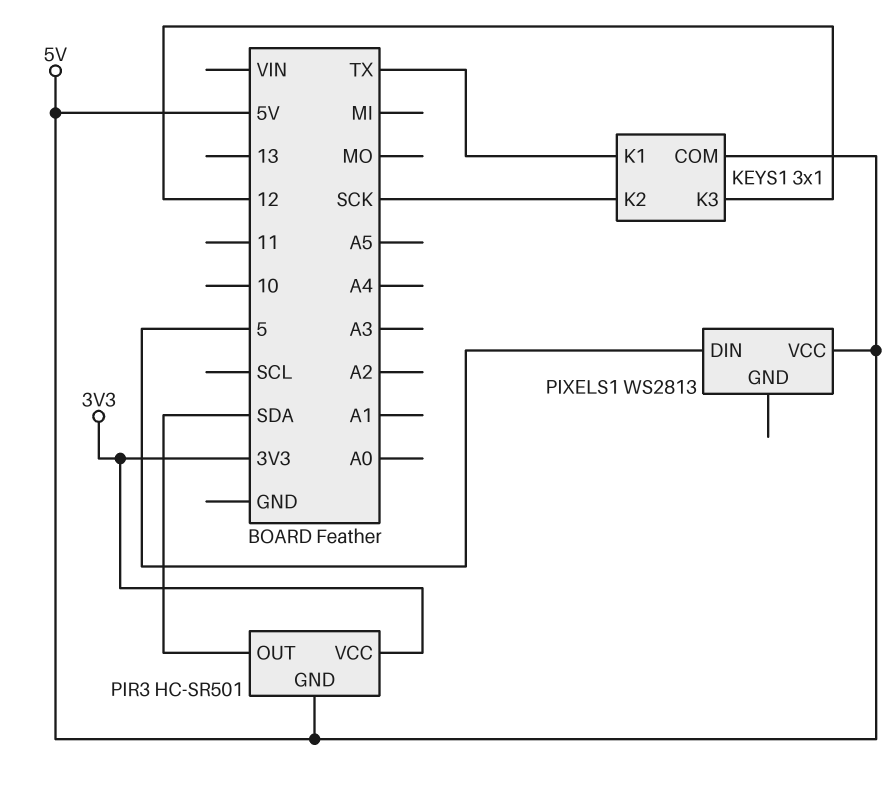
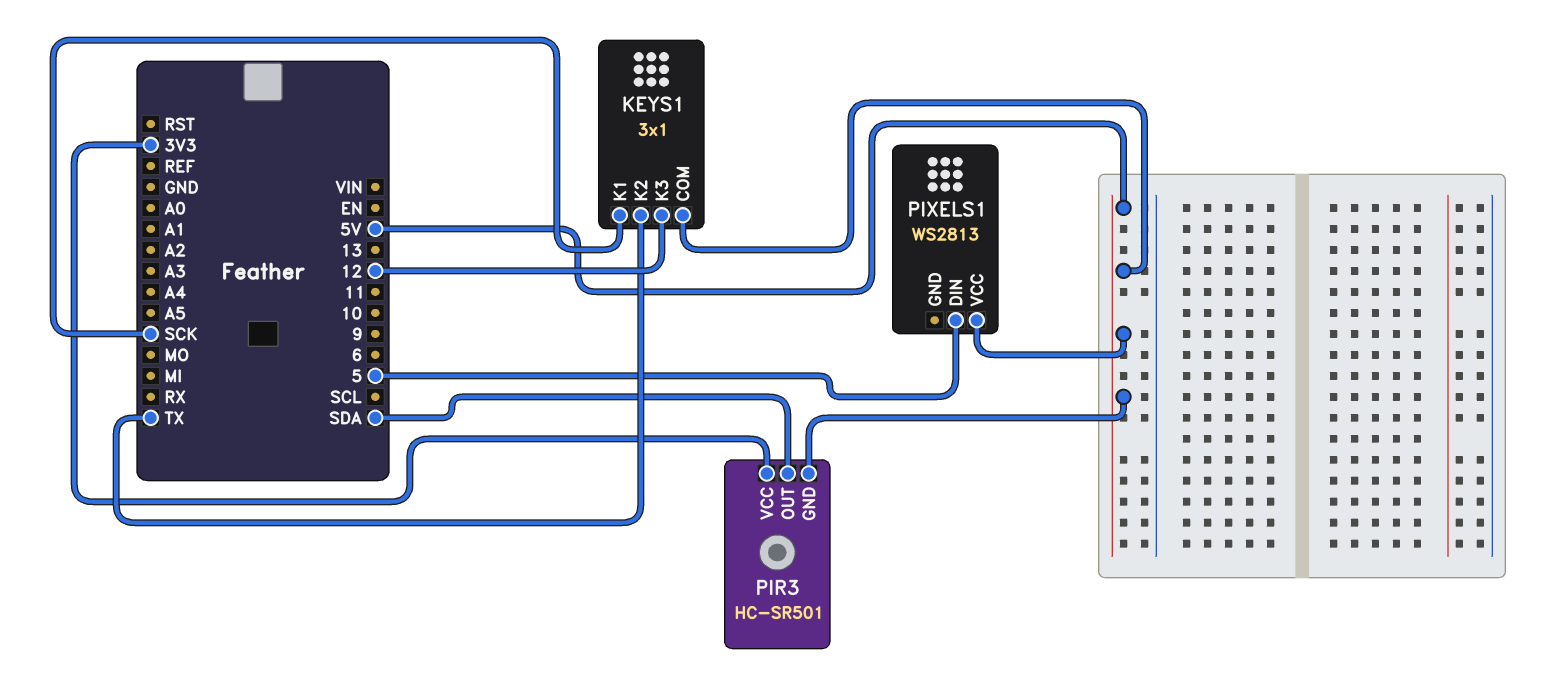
KEYS1 pin K1: TX -> SCK
KEYS1 pin K2: SCK -> TX

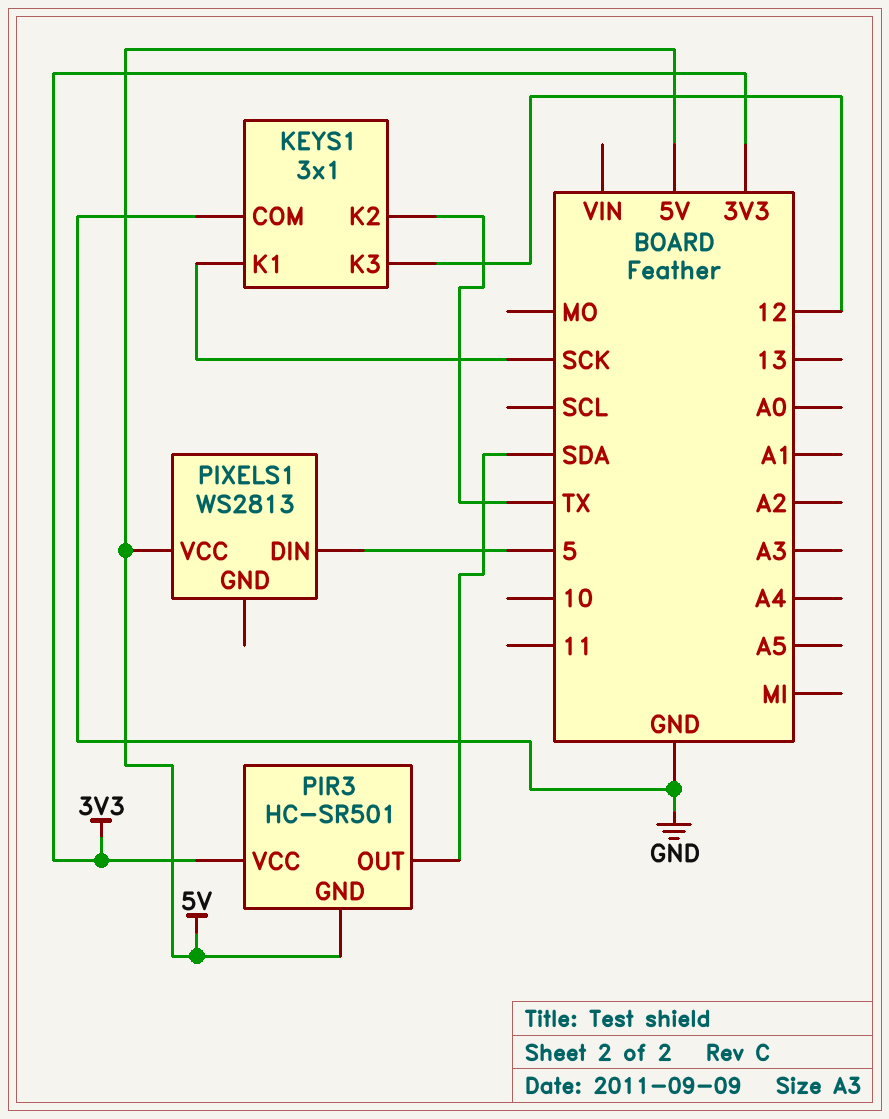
KEYS1 pin COM: 5V -> GND

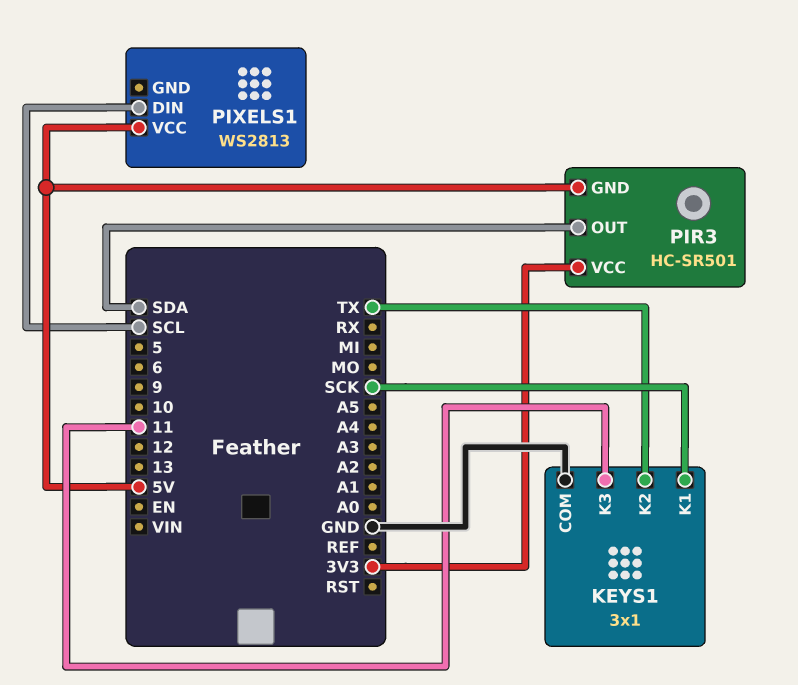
KEYS1 pin K3: 12 -> 11
PIXELS1 pin DIN: 5 -> SCL

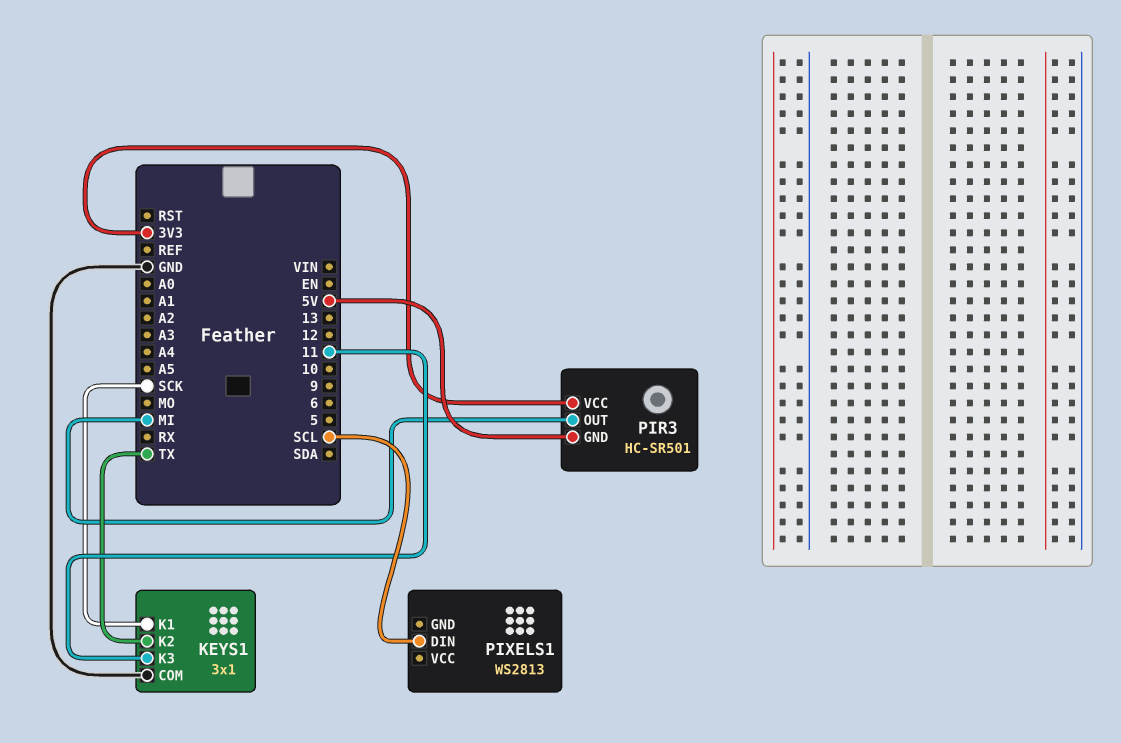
PIR3 pin OUT: SDA -> MI
PIXELS1 pin VCC: 5V -> none

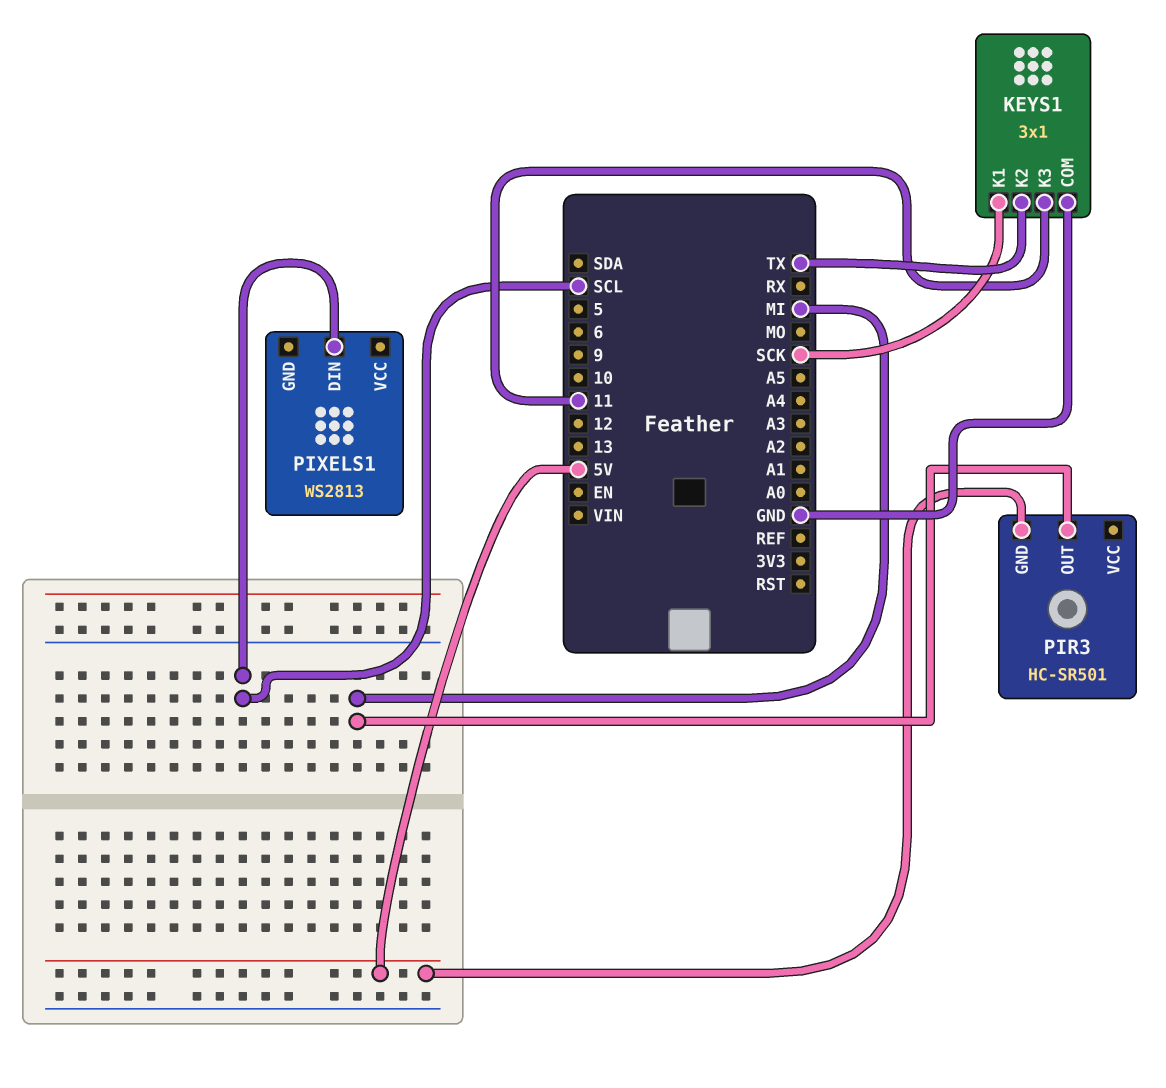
PIR3 pin VCC: 3V3 -> none

